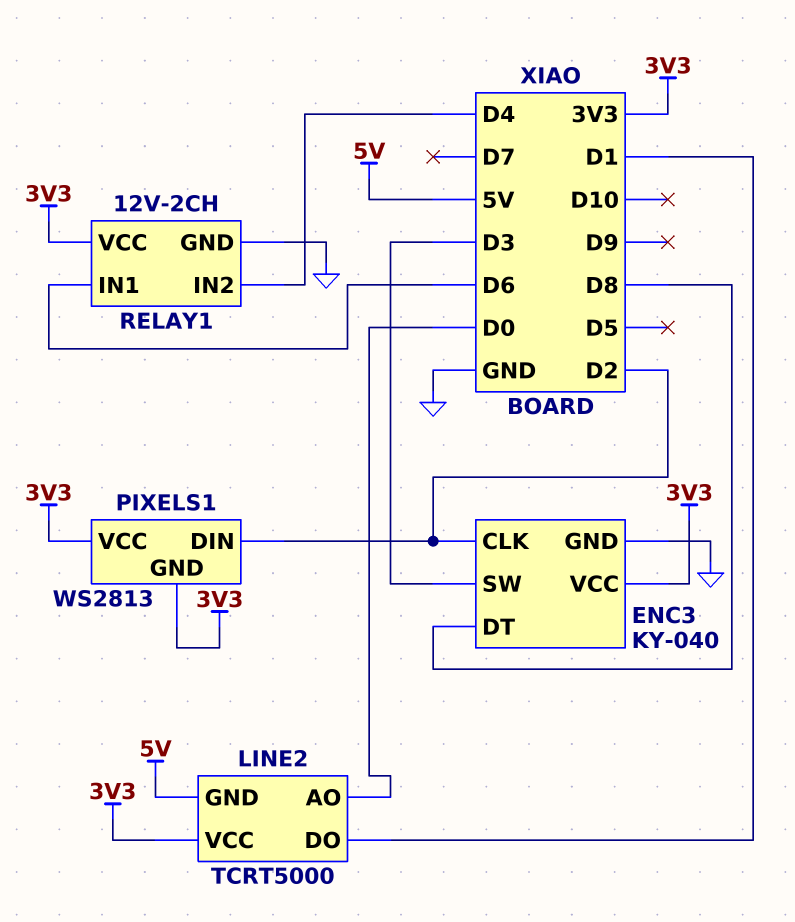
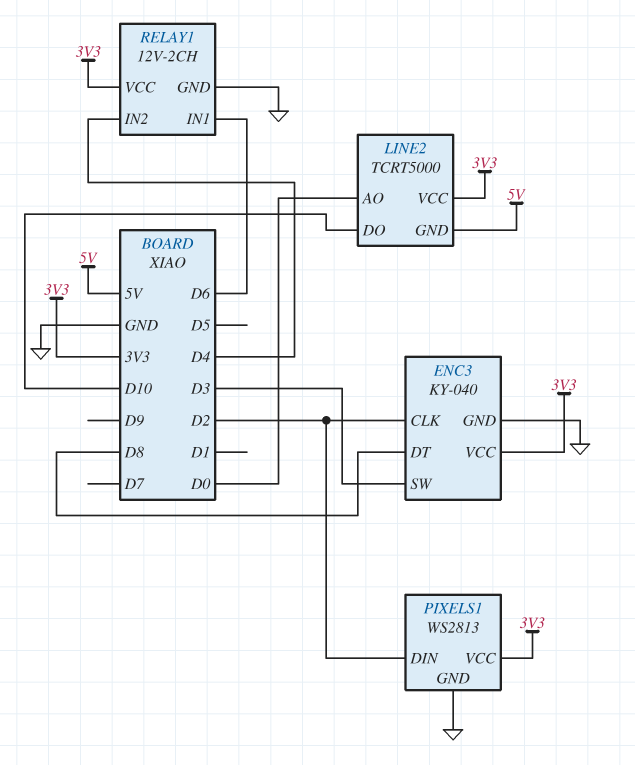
LINE2 pin DO: D1 -> D10
PIXELS1 pin GND: 3V3 -> GND

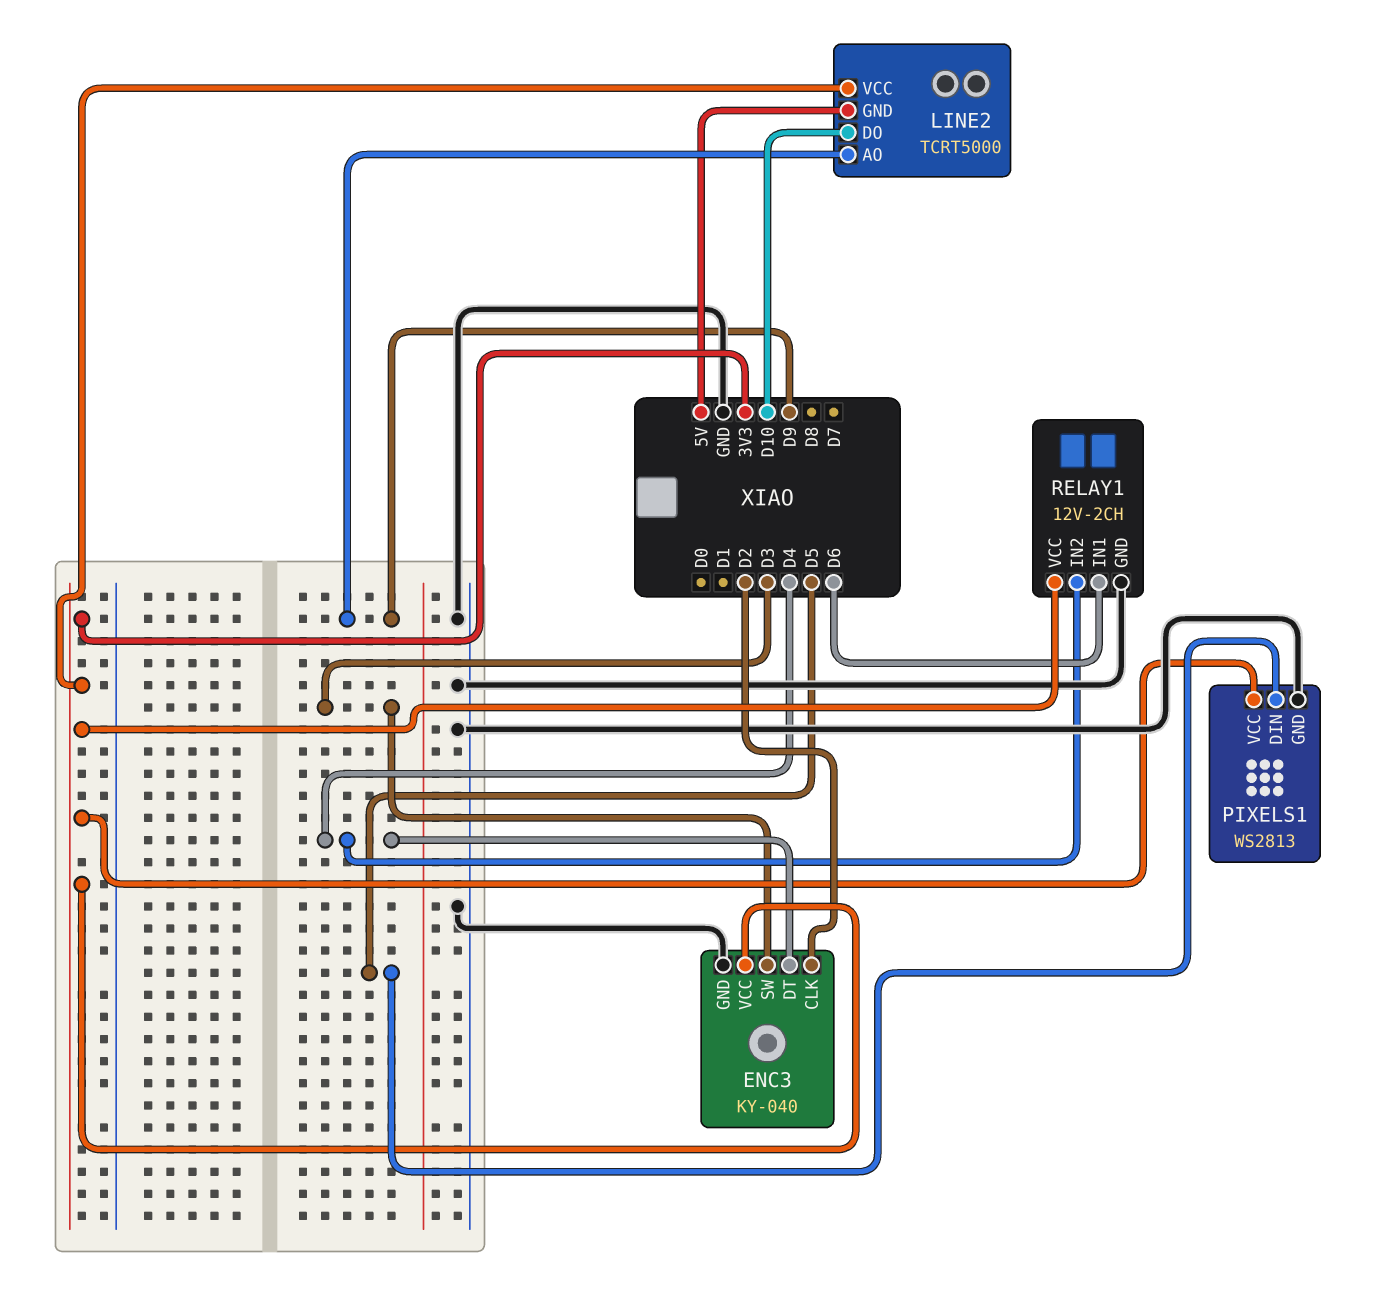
ENC3 pin DT: D8 -> D4
LINE2 pin AO: D0 -> D9
PIXELS1 pin DIN: D2 -> D5

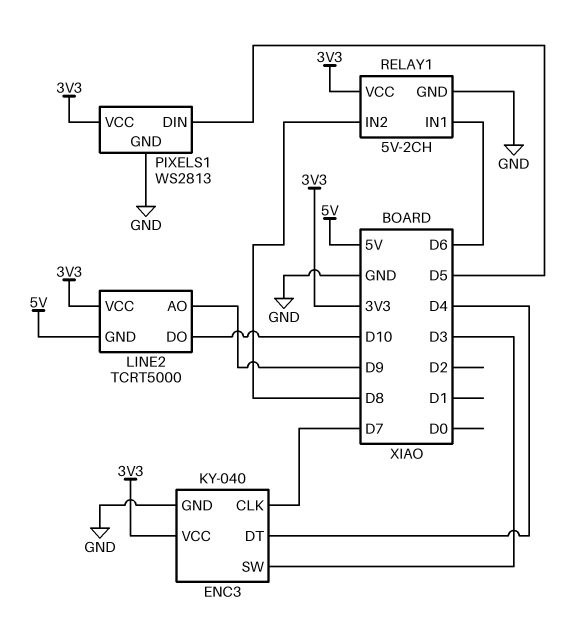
ENC3 pin CLK: D2 -> D7
RELAY1: 12V-2CH -> 5V-2CH
RELAY1 pin IN2: D4 -> D8

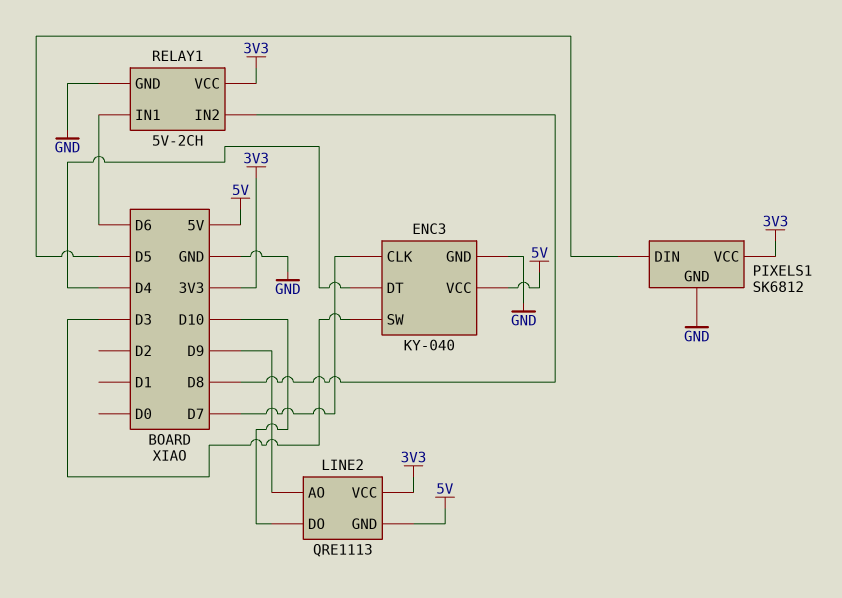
ENC3 pin VCC: 3V3 -> 5V
LINE2: TCRT5000 -> QRE1113
PIXELS1: WS2813 -> SK6812

